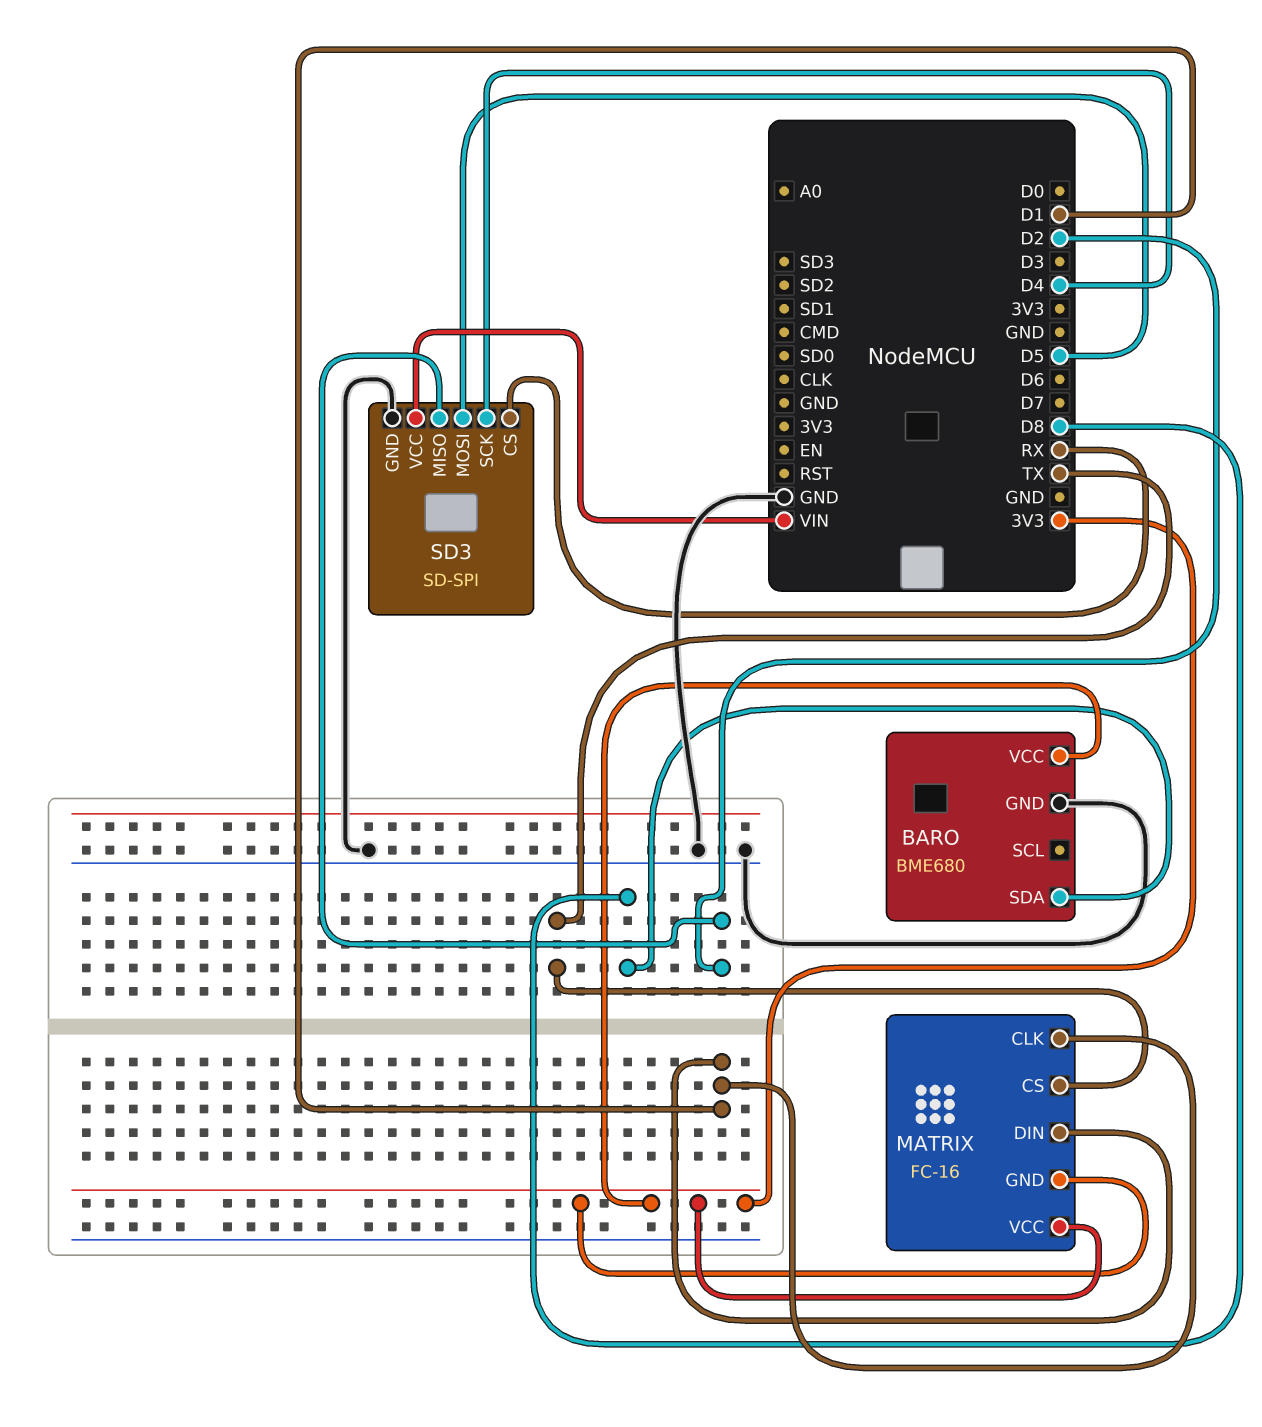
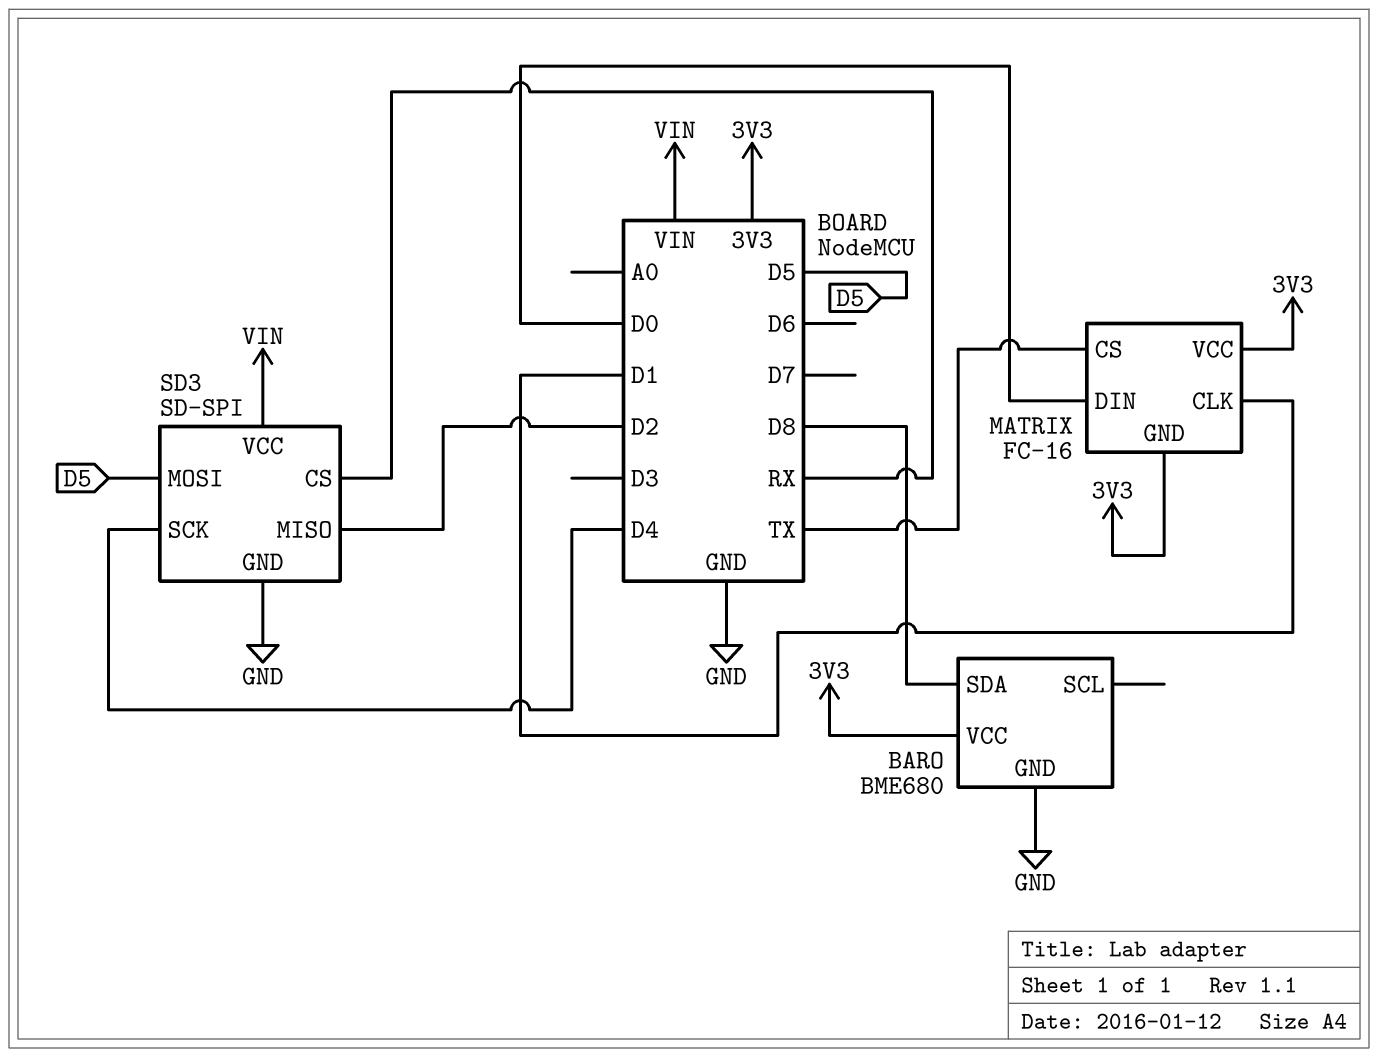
MATRIX pin DIN: D1 -> D0

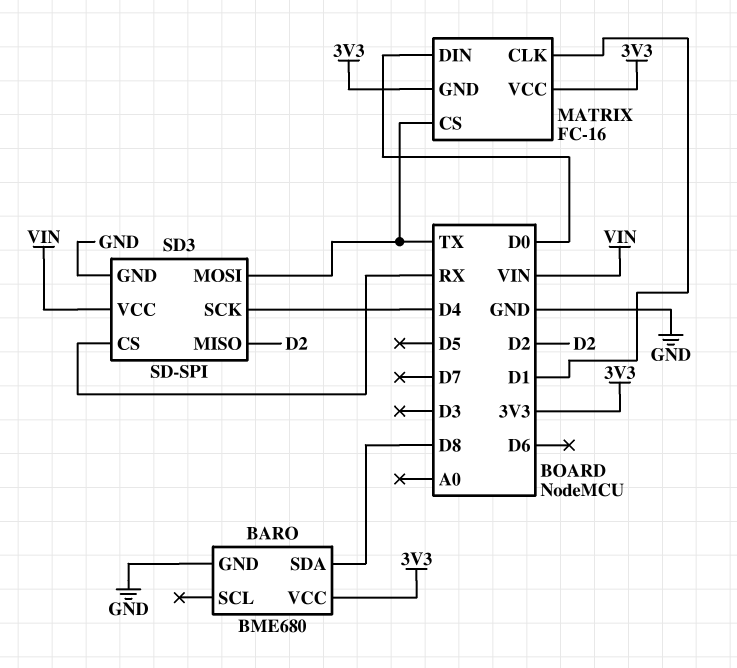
SD3 pin MOSI: D5 -> TX

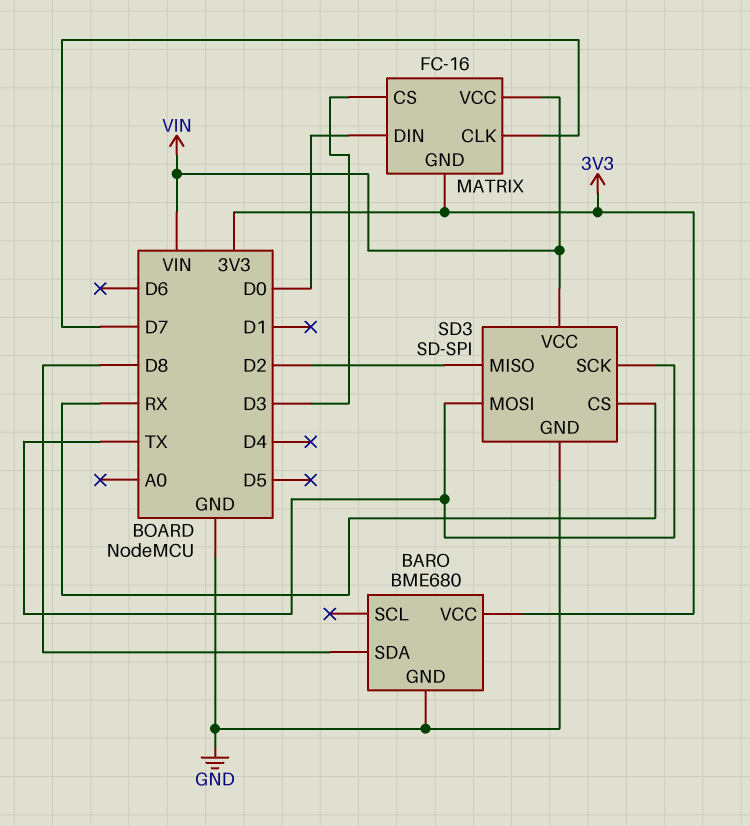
MATRIX pin CLK: D1 -> D7
MATRIX pin CS: TX -> D3
MATRIX pin VCC: 3V3 -> VIN
SD3 pin SCK: D4 -> TX

